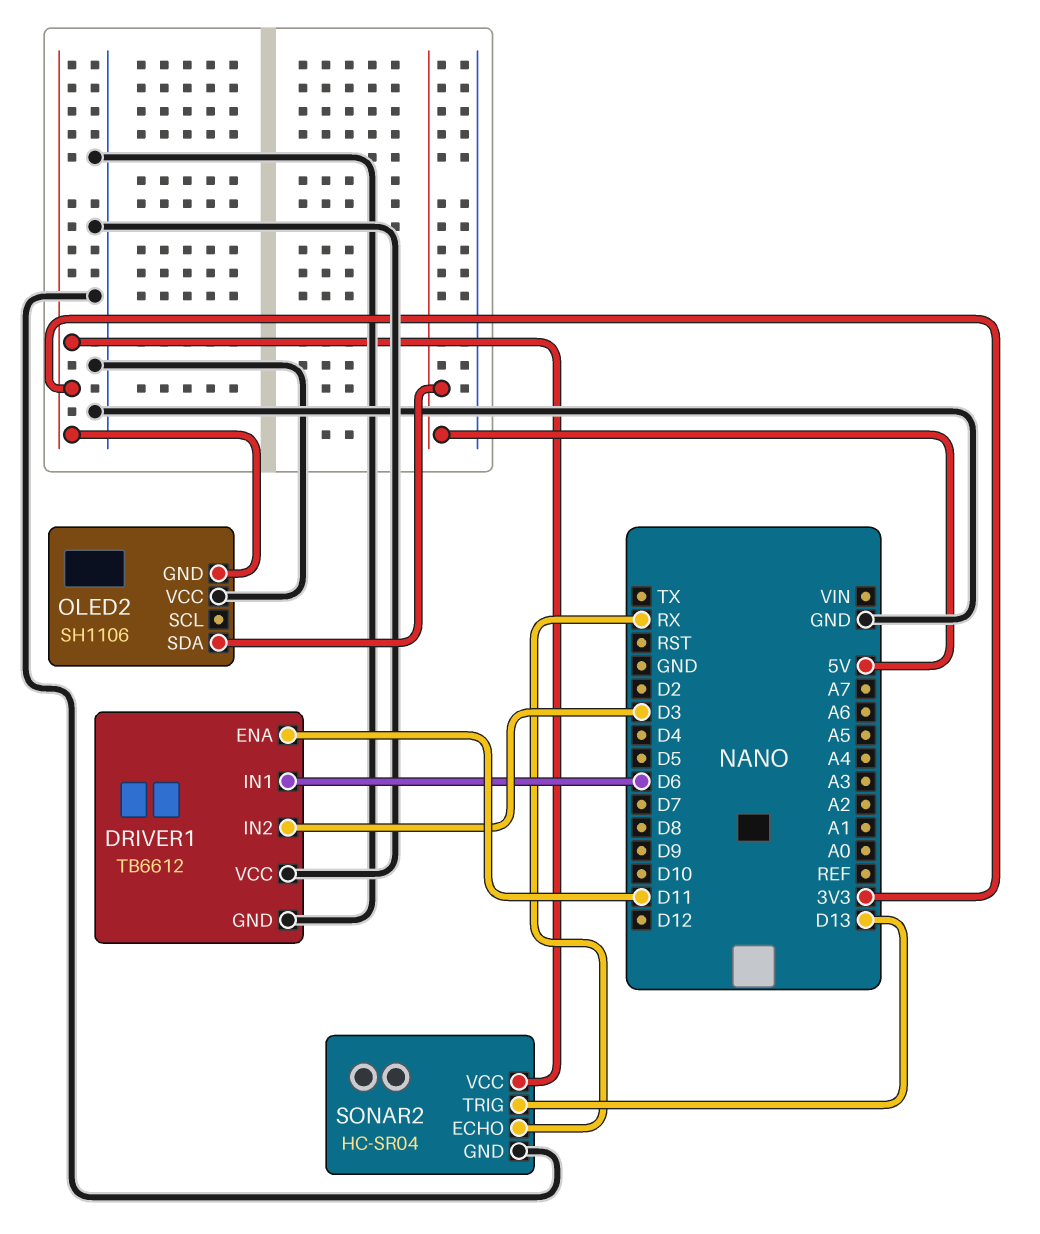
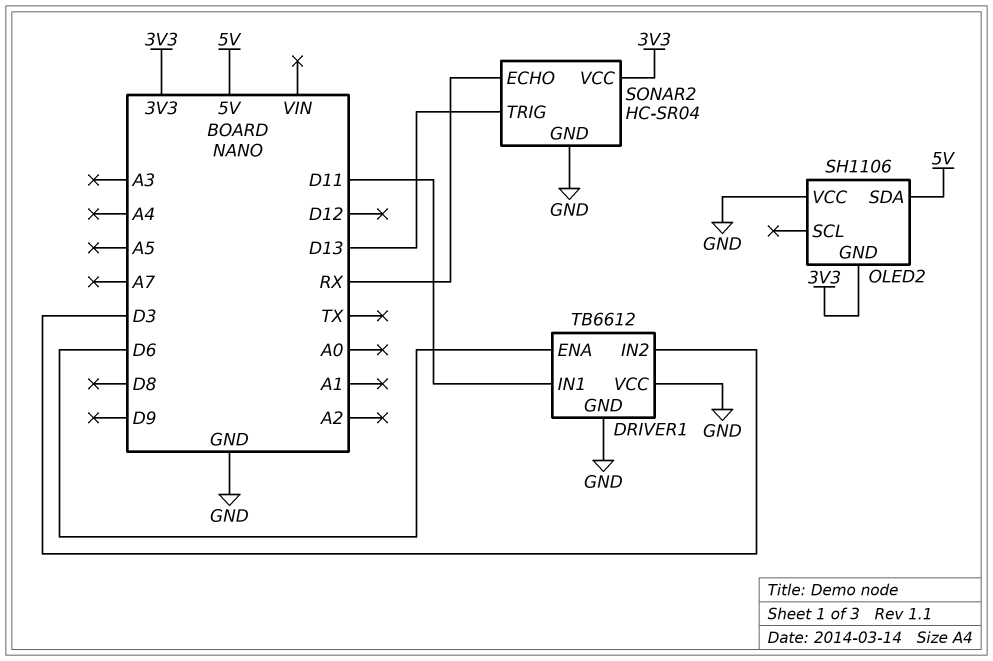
DRIVER1 pin ENA: D11 -> D6
DRIVER1 pin IN1: D6 -> D11

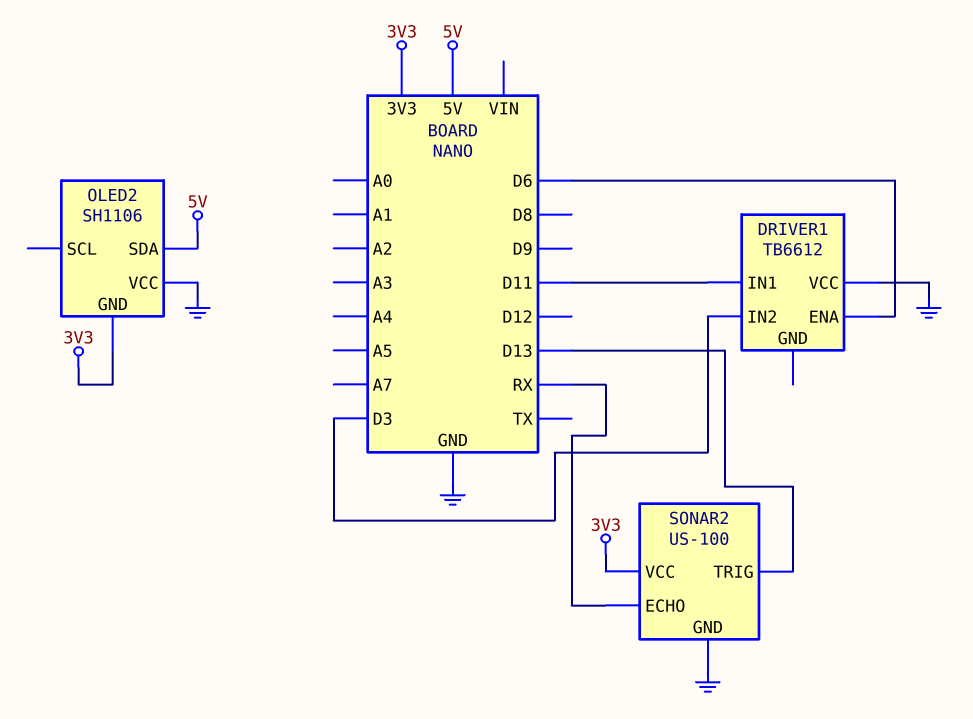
DRIVER1 pin GND: GND -> none
SONAR2: HC-SR04 -> US-100

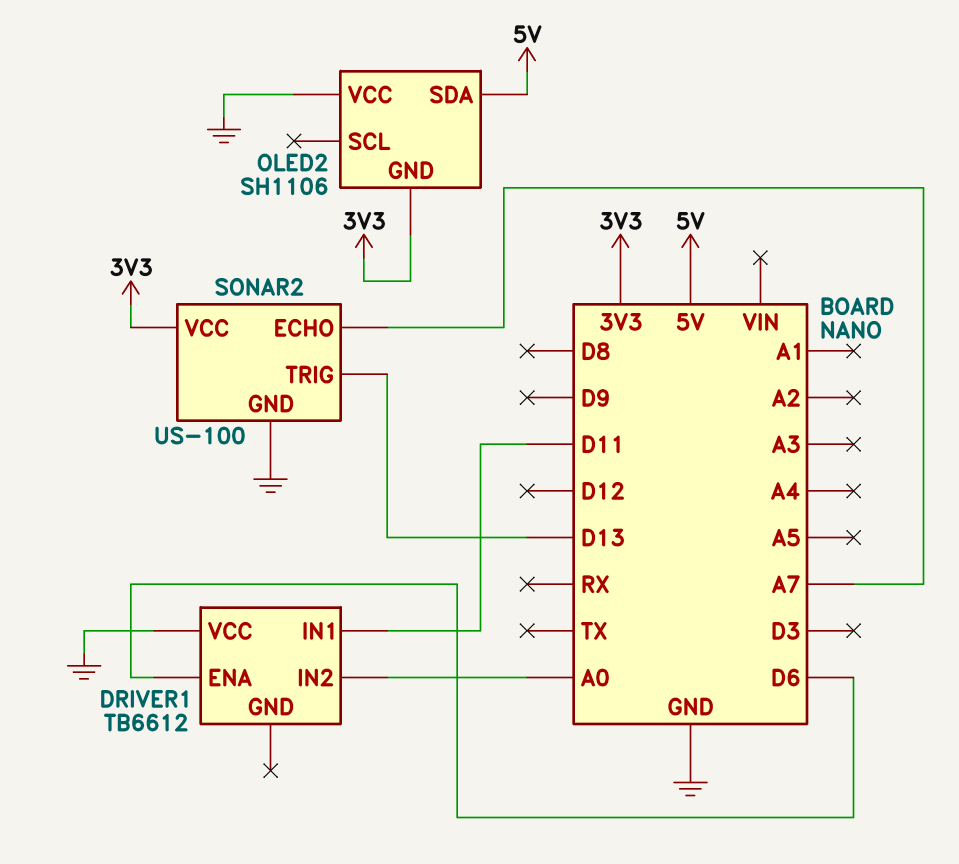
DRIVER1 pin IN2: D3 -> A0
SONAR2 pin ECHO: RX -> A7

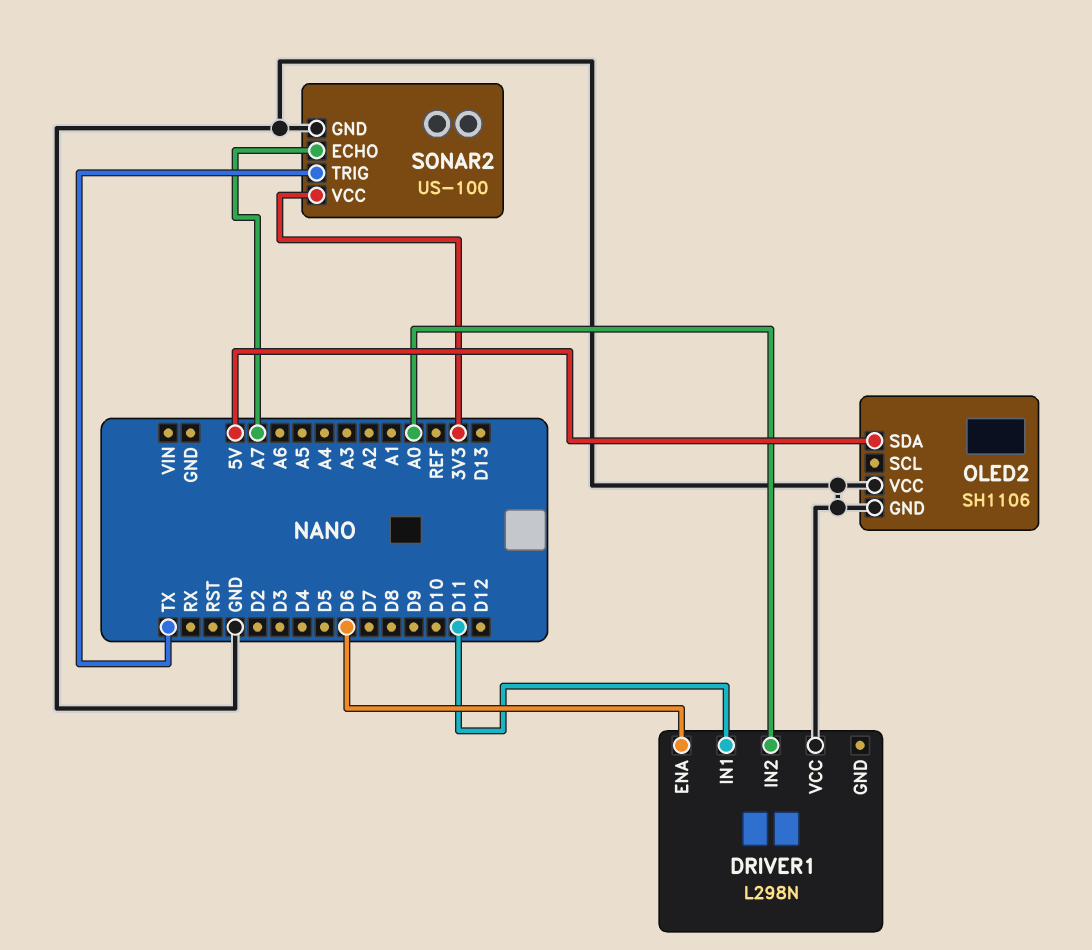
DRIVER1: TB6612 -> L298N
OLED2 pin GND: 3V3 -> GND
SONAR2 pin TRIG: D13 -> TX

